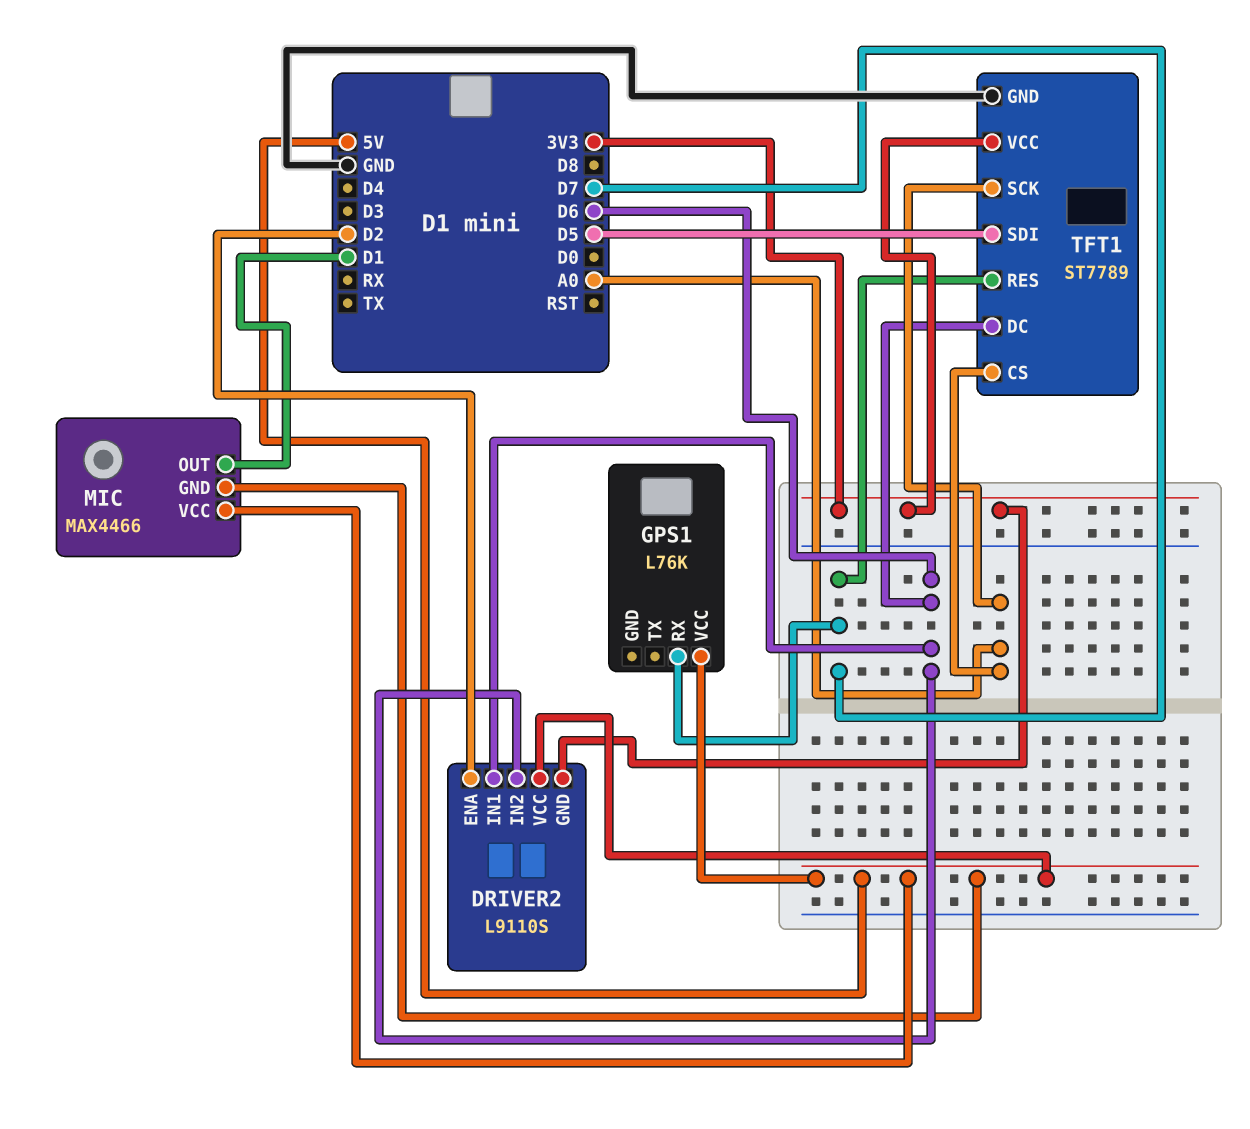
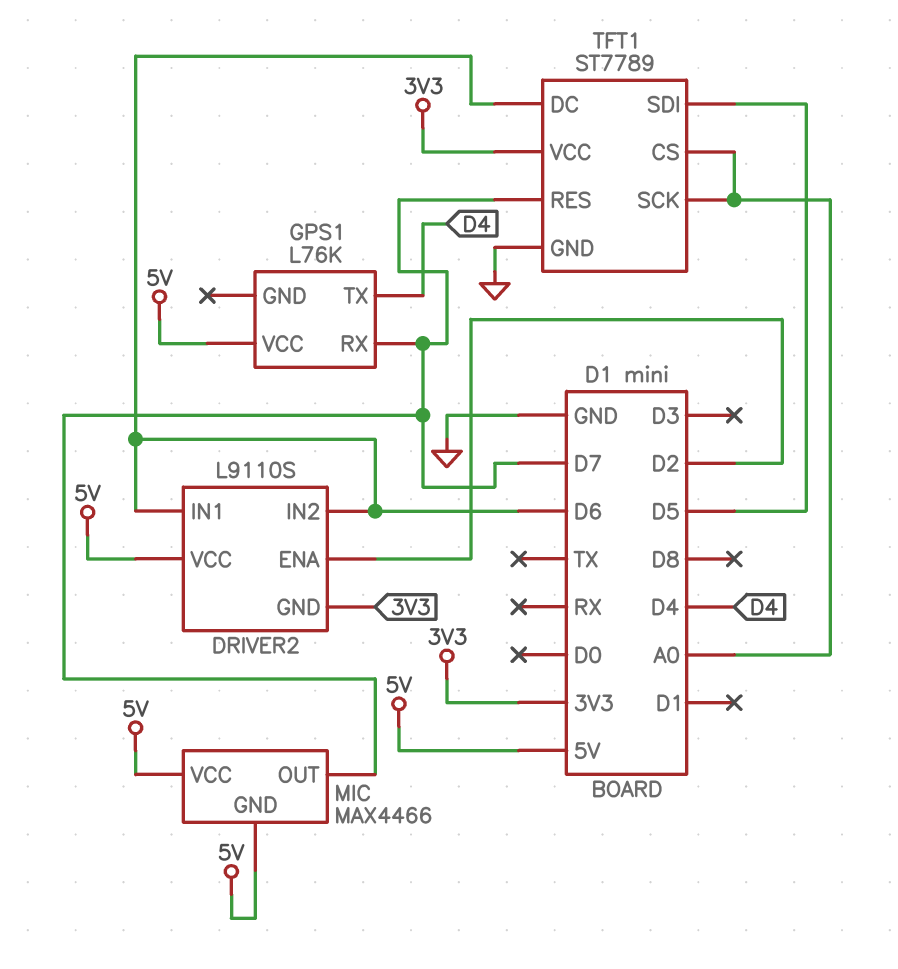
GPS1 pin TX: none -> D4
MIC pin OUT: D1 -> D7

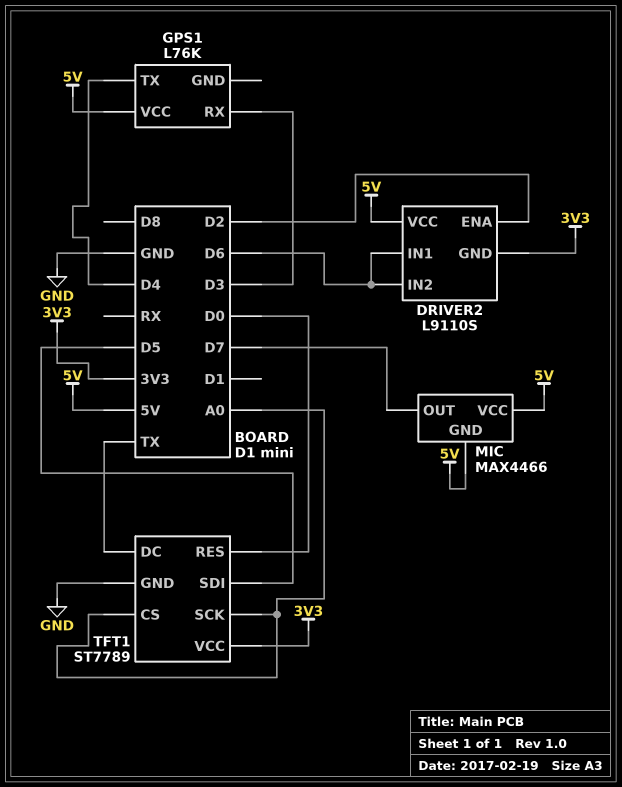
GPS1 pin RX: D7 -> D3
TFT1 pin DC: D6 -> TX
TFT1 pin RES: D7 -> D0

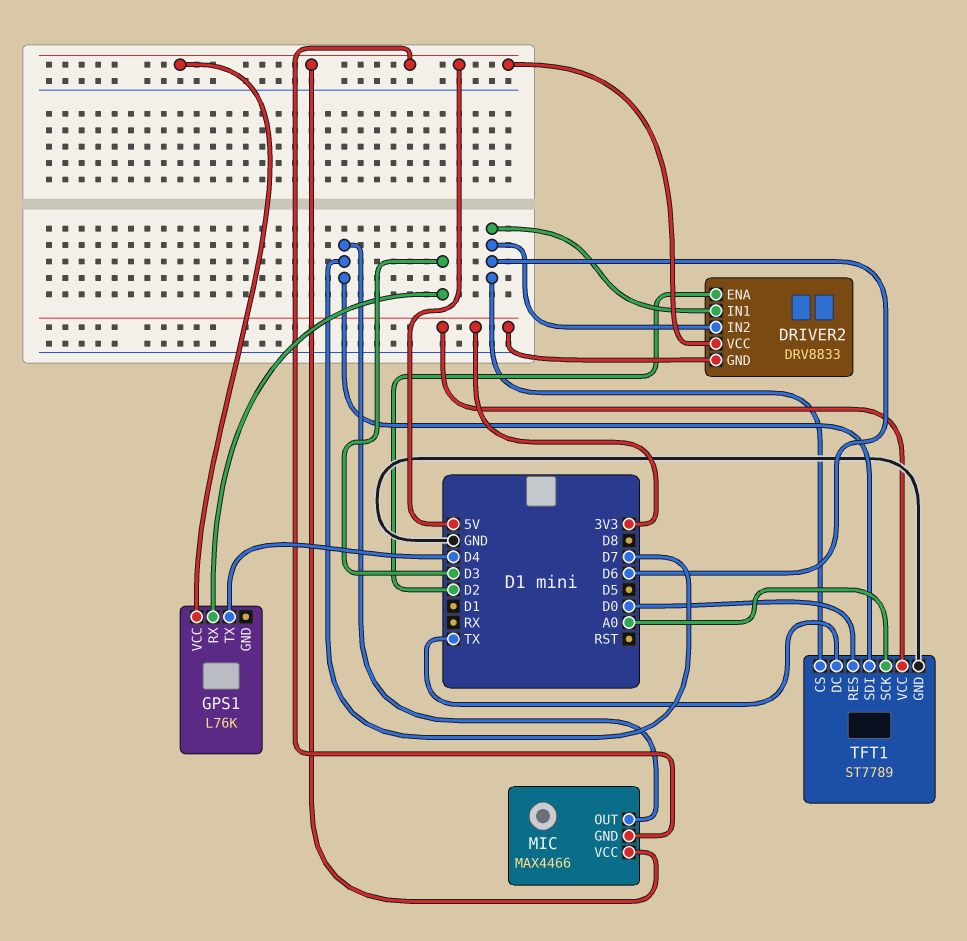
DRIVER2: L9110S -> DRV8833
TFT1 pin CS: A0 -> D6
TFT1 pin SDI: D5 -> D7

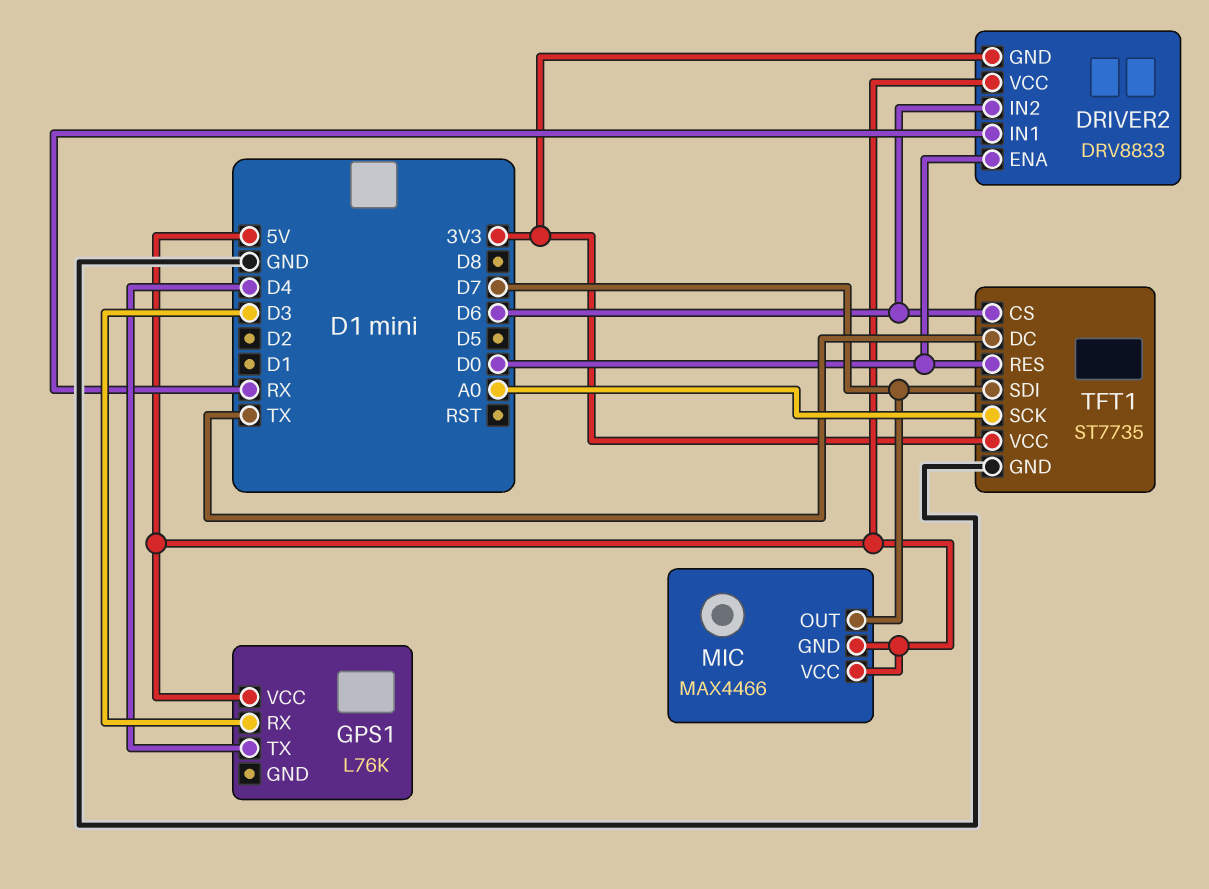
DRIVER2 pin ENA: D2 -> D0
DRIVER2 pin IN1: D6 -> RX
TFT1: ST7789 -> ST7735

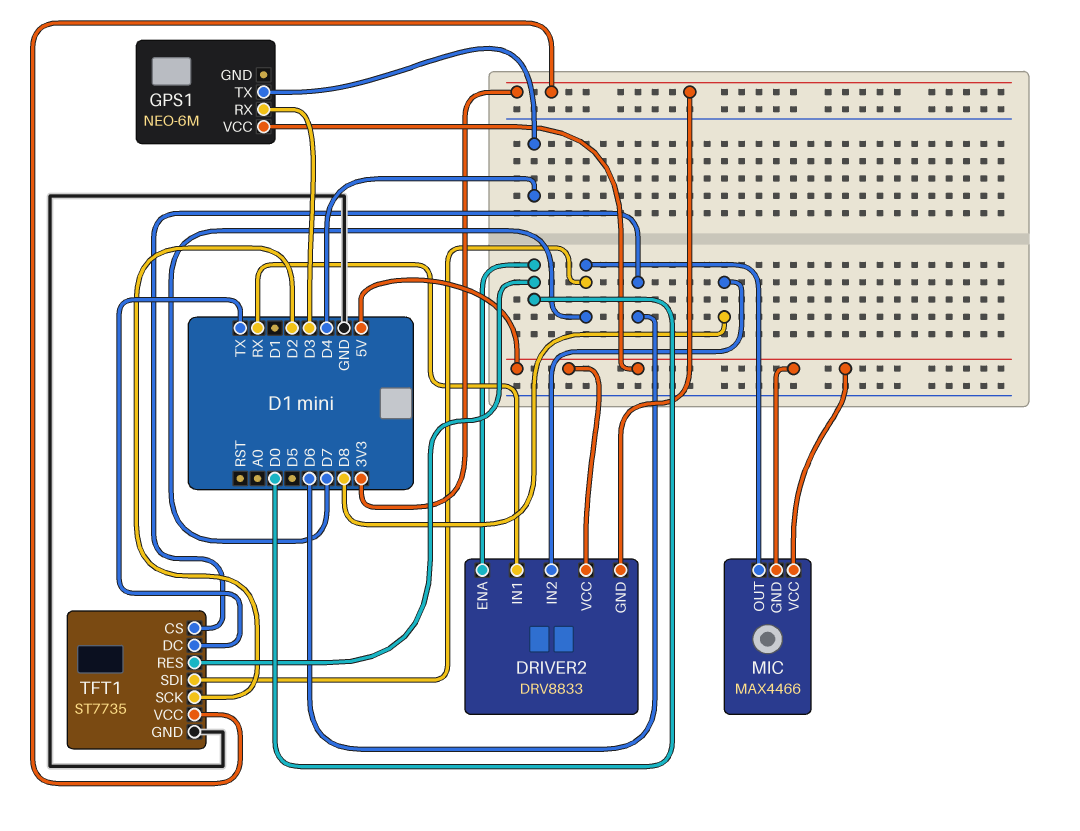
DRIVER2 pin IN2: D6 -> D8
GPS1: L76K -> NEO-6M
TFT1 pin SCK: A0 -> D2

